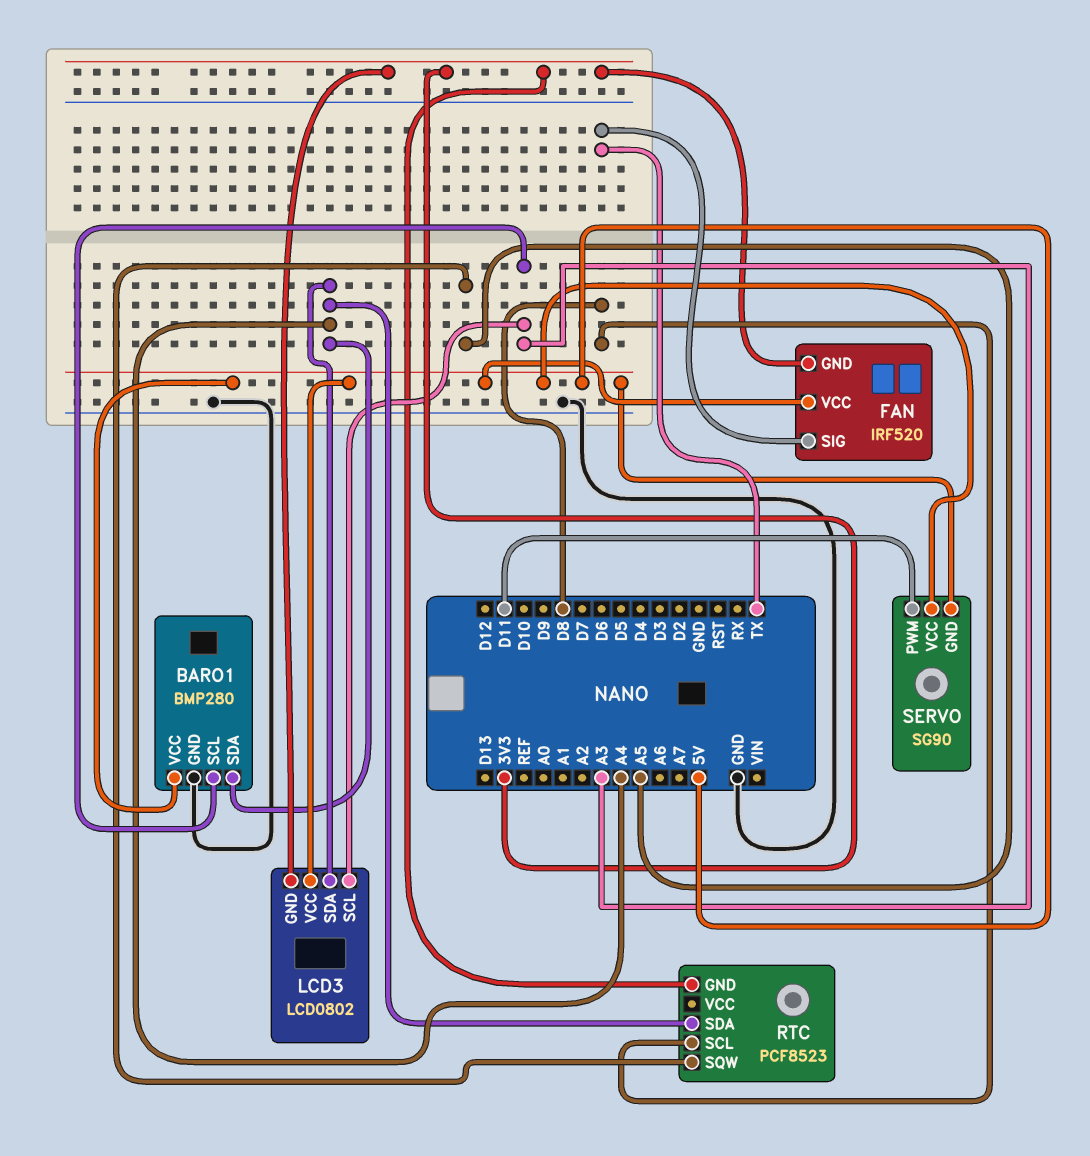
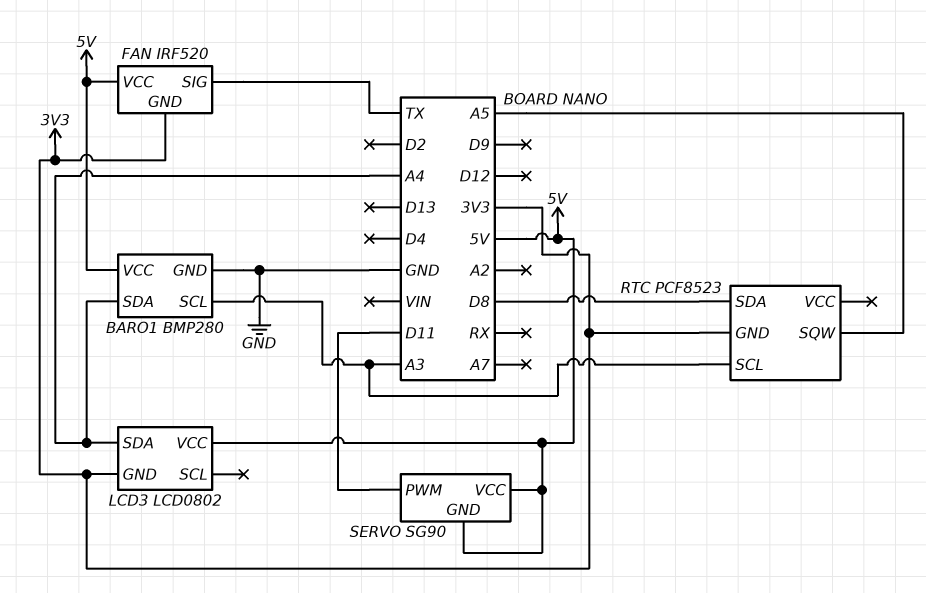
LCD3 pin SCL: A3 -> none
RTC pin SCL: D8 -> A3
RTC pin SDA: A4 -> D8

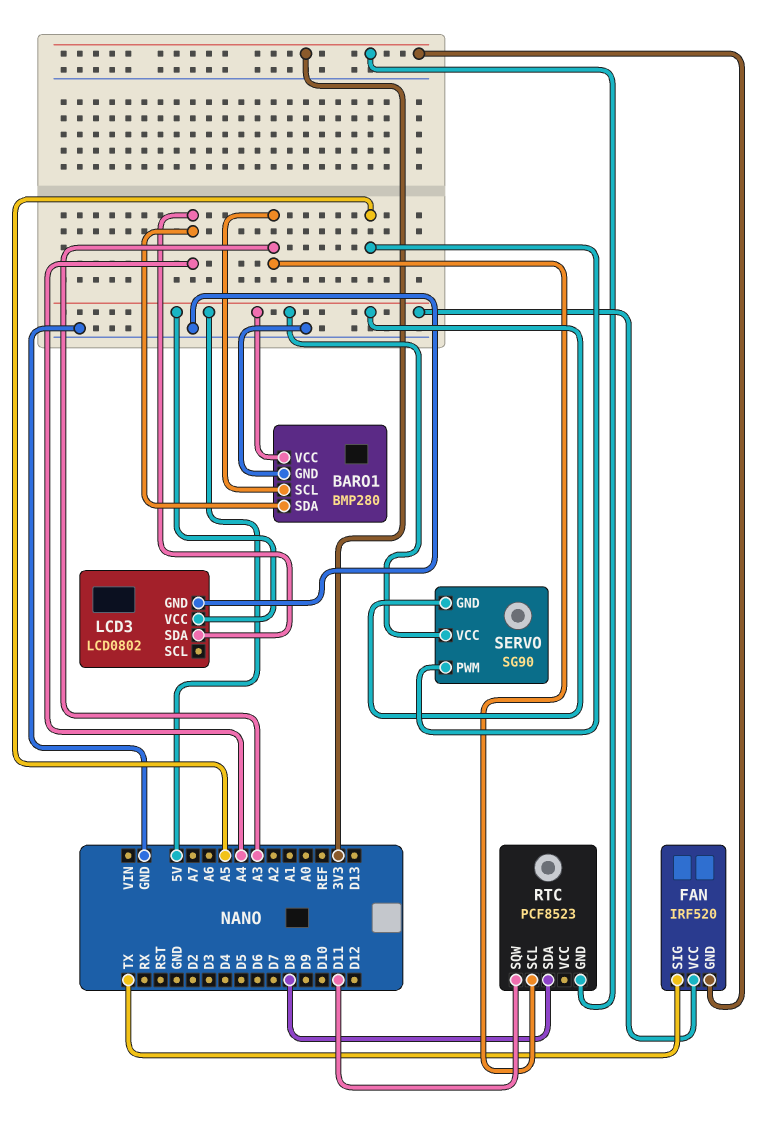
LCD3 pin GND: 3V3 -> GND
RTC pin SQW: A5 -> D11
SERVO pin PWM: D11 -> A5

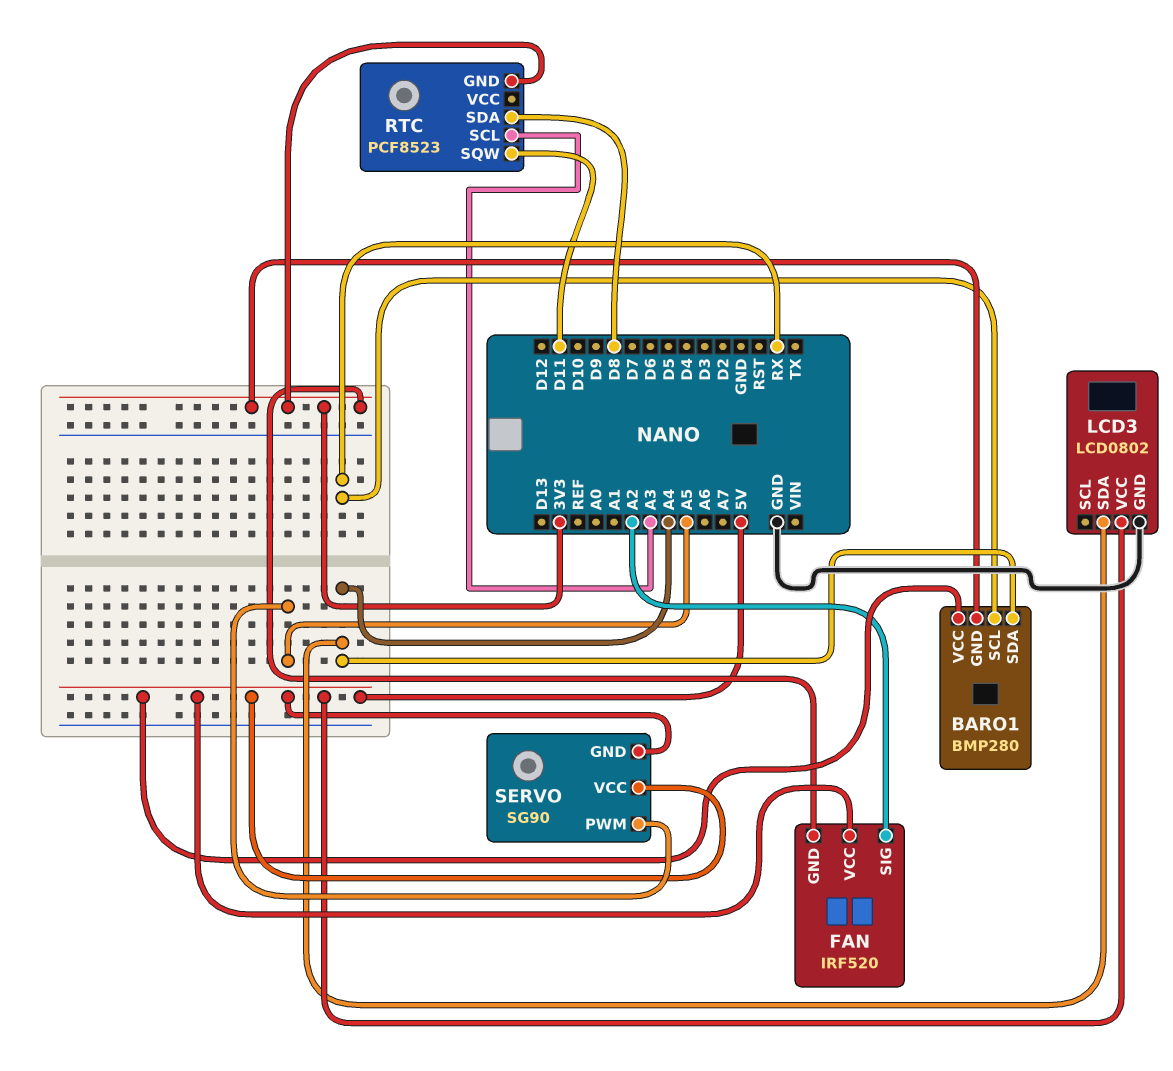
BARO1 pin GND: GND -> 3V3
BARO1 pin SCL: A3 -> RX
FAN pin SIG: TX -> A2

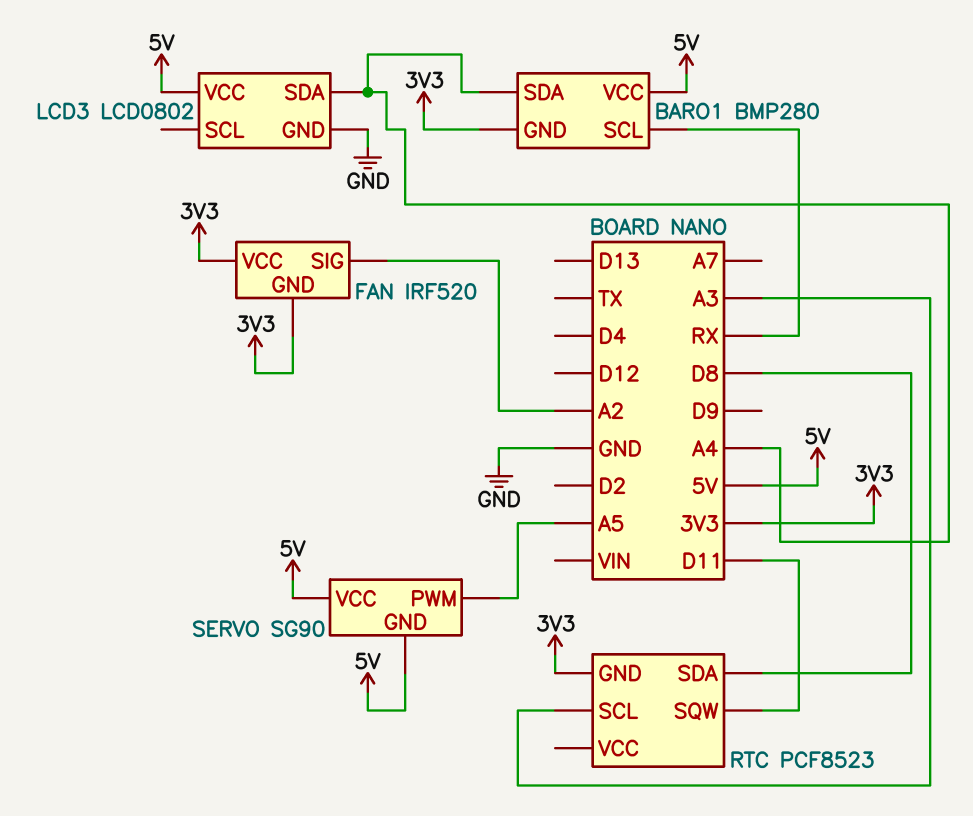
FAN pin VCC: 5V -> 3V3

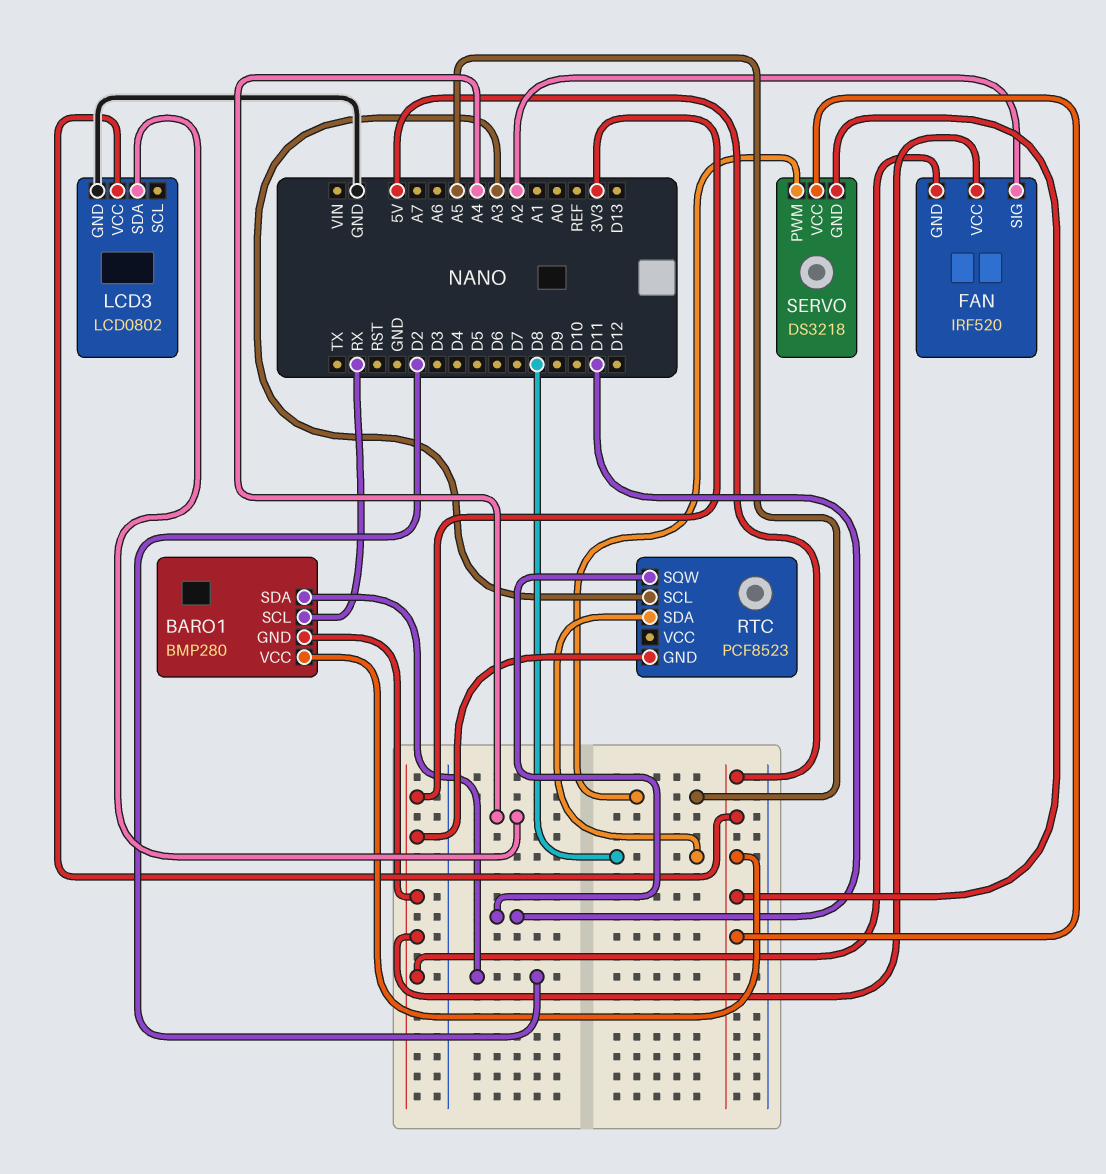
BARO1 pin SDA: A4 -> D2
SERVO: SG90 -> DS3218

